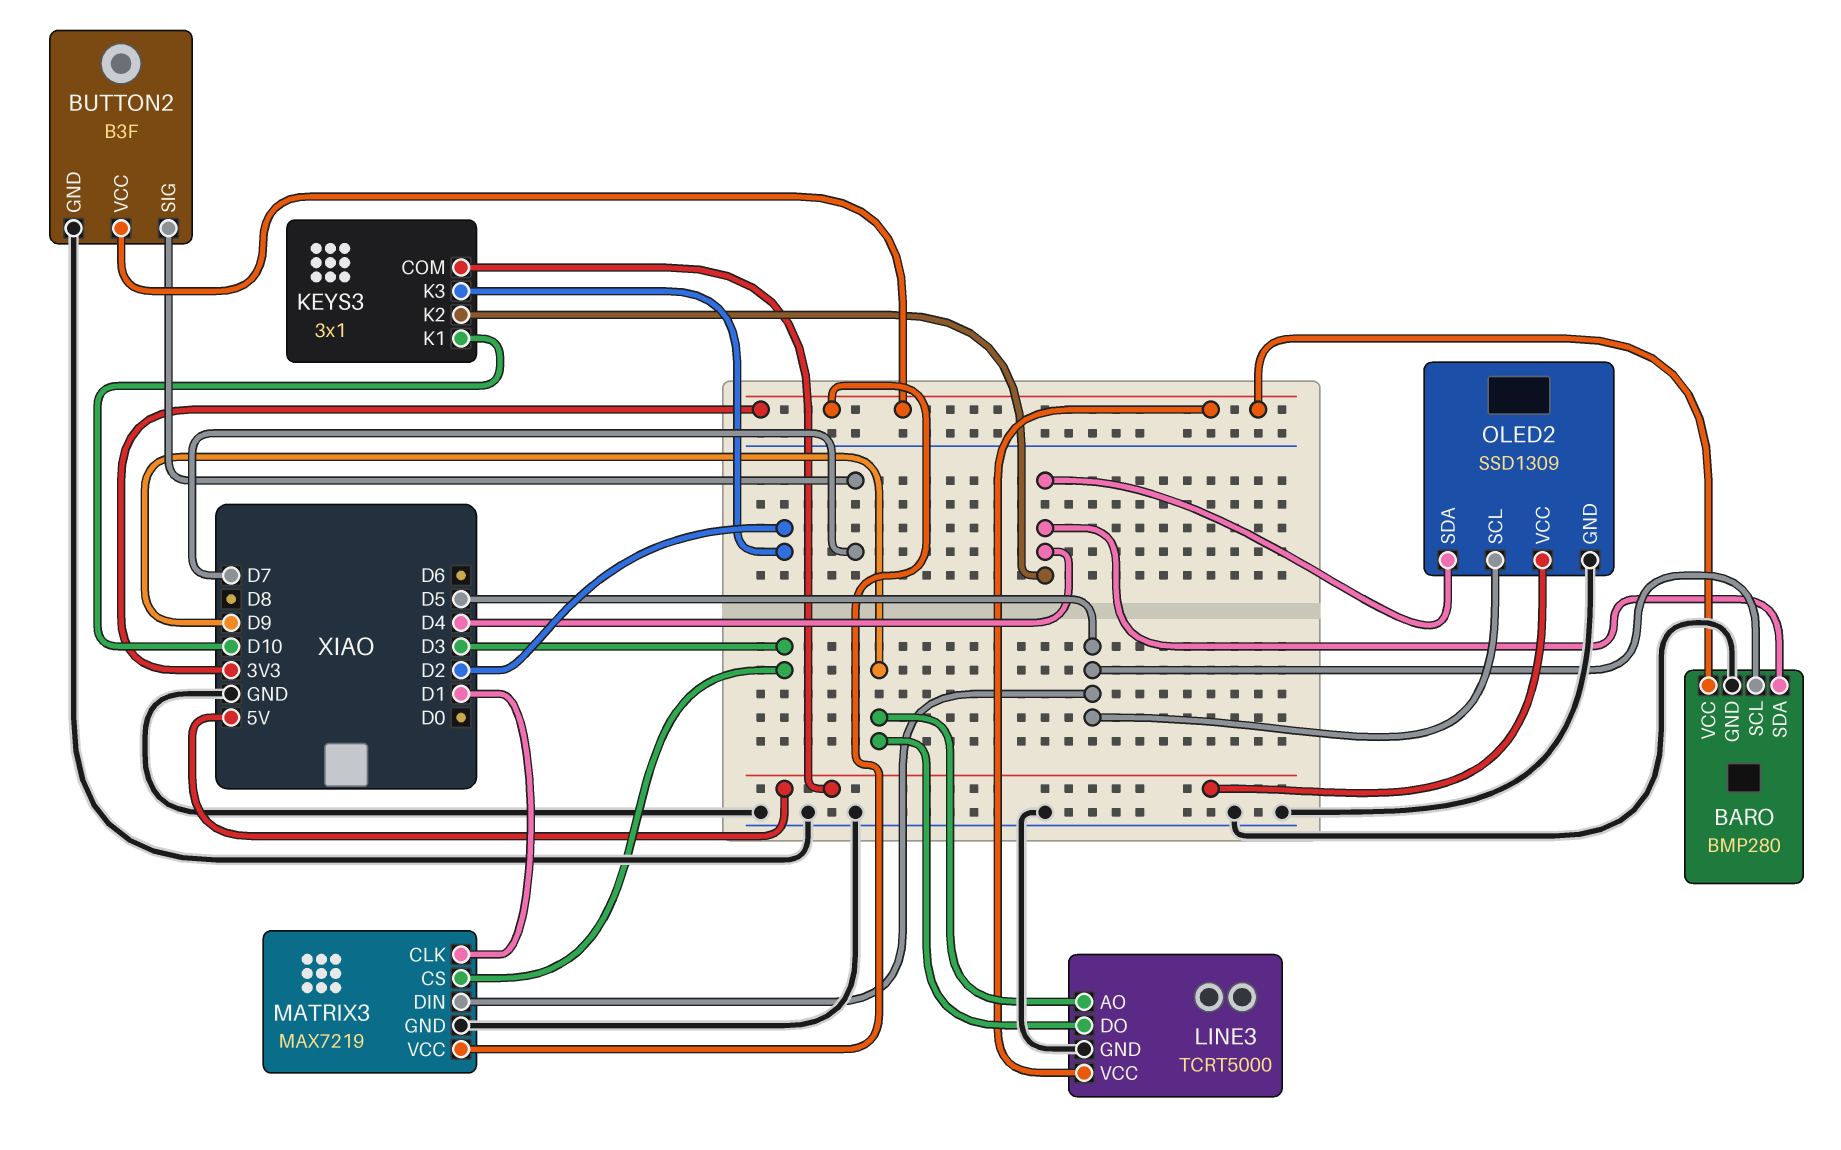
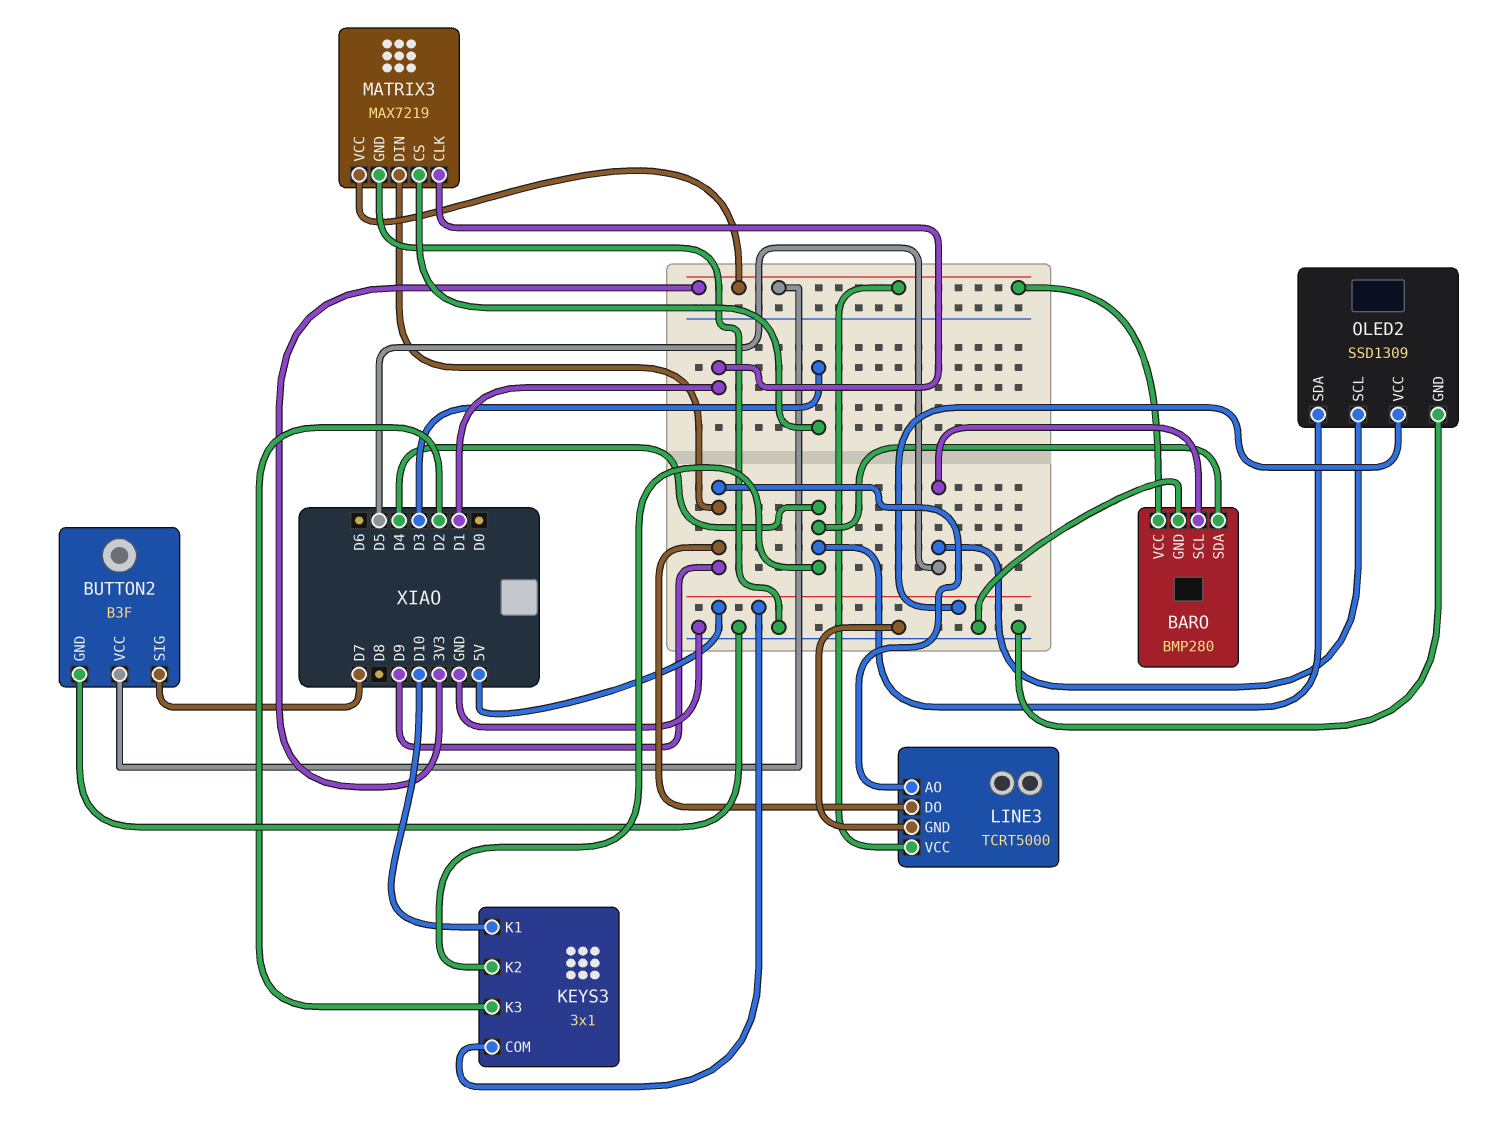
MATRIX3 pin DIN: D5 -> D9

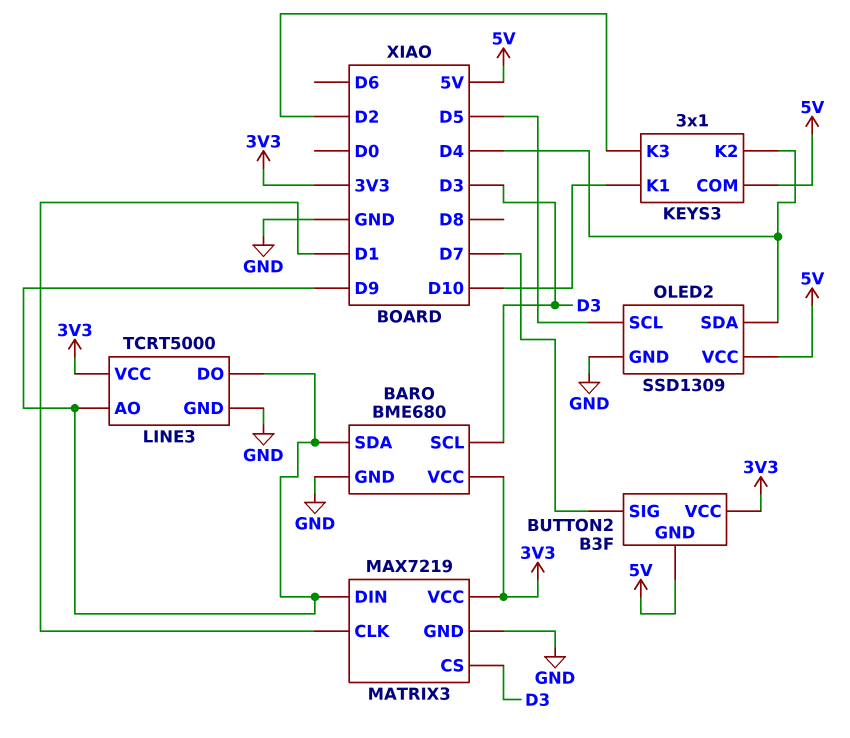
BARO: BMP280 -> BME680
BARO pin SCL: D5 -> D3
BARO pin SDA: D4 -> D9
BUTTON2 pin GND: GND -> 5V

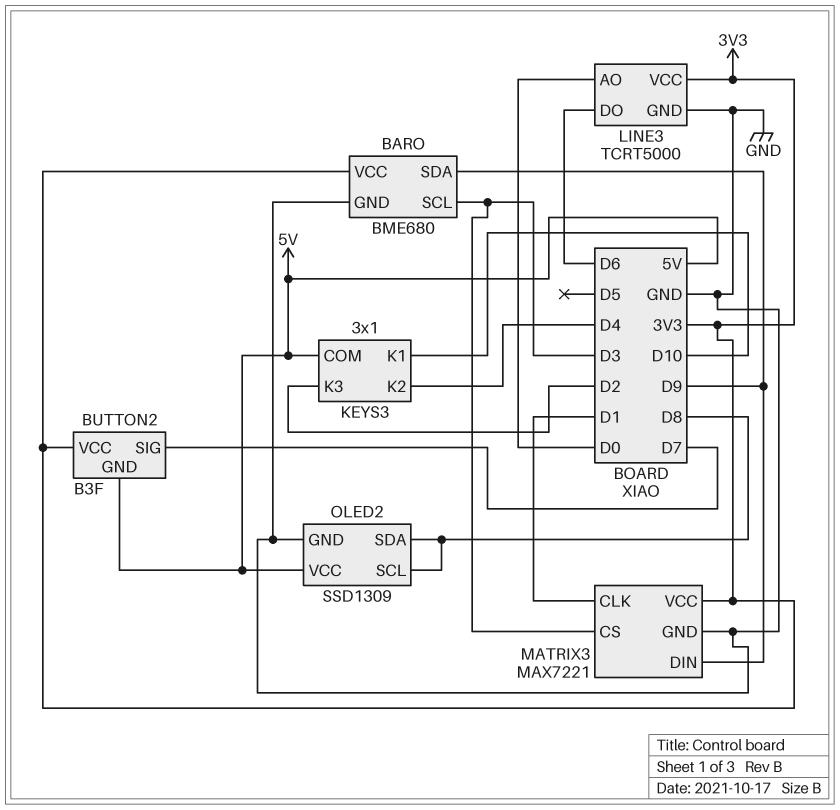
LINE3 pin AO: D9 -> D0
LINE3 pin DO: D9 -> D6
MATRIX3: MAX7219 -> MAX7221
OLED2 pin SCL: D5 -> D8
OLED2 pin SDA: D4 -> D8

